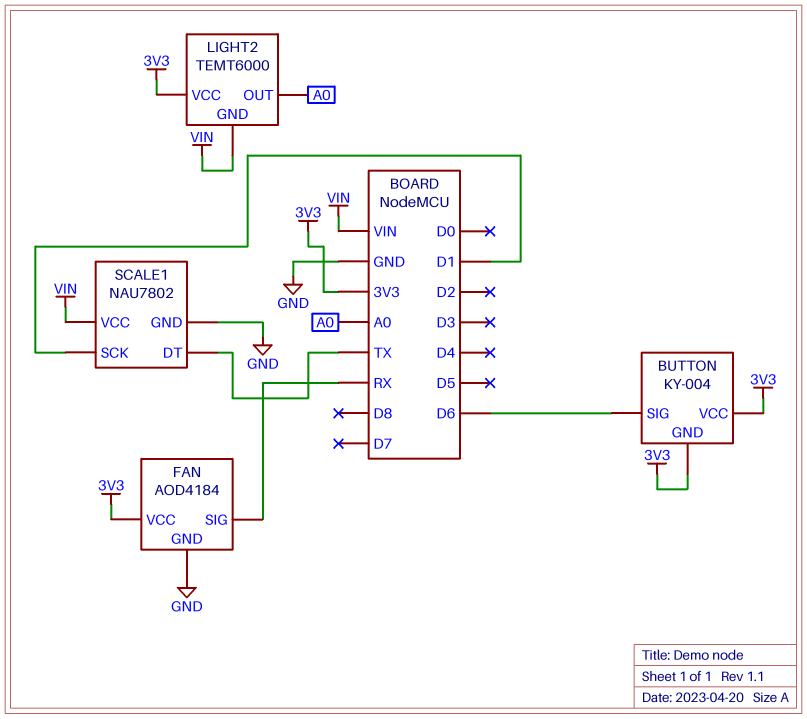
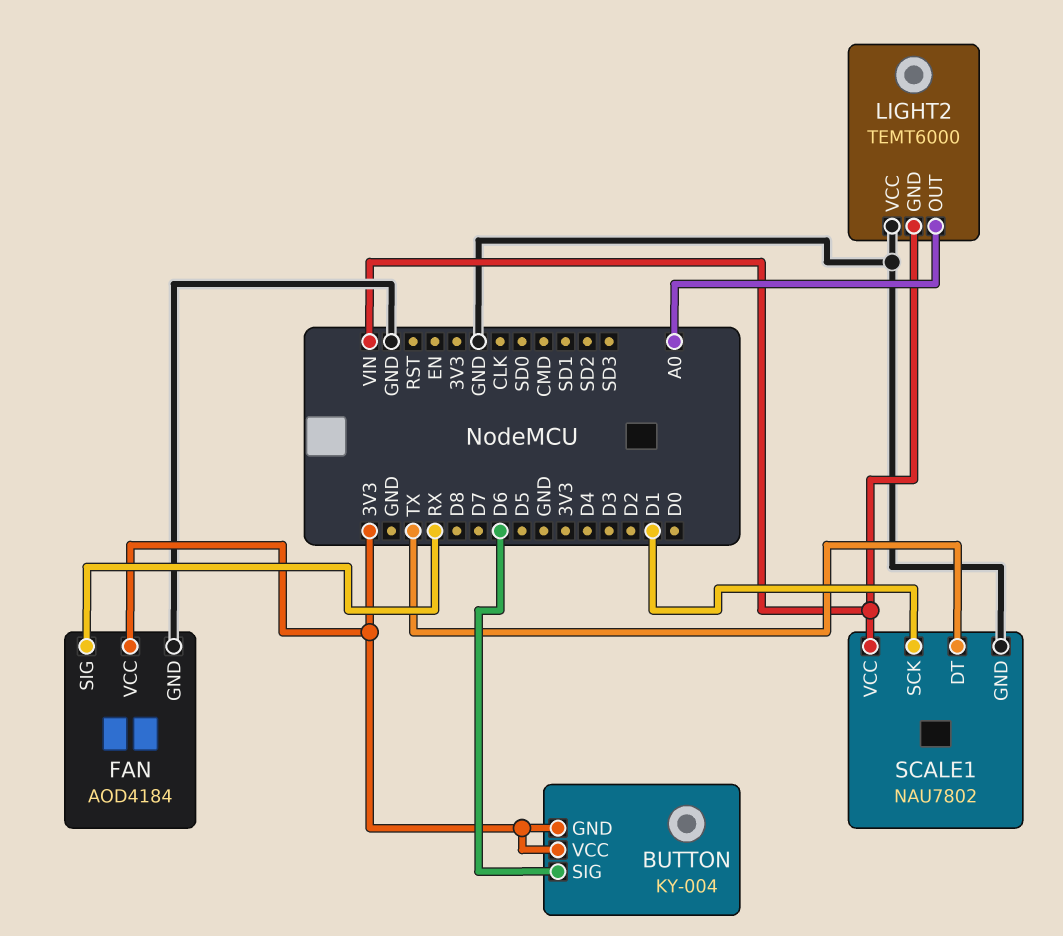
LIGHT2 pin VCC: 3V3 -> GND

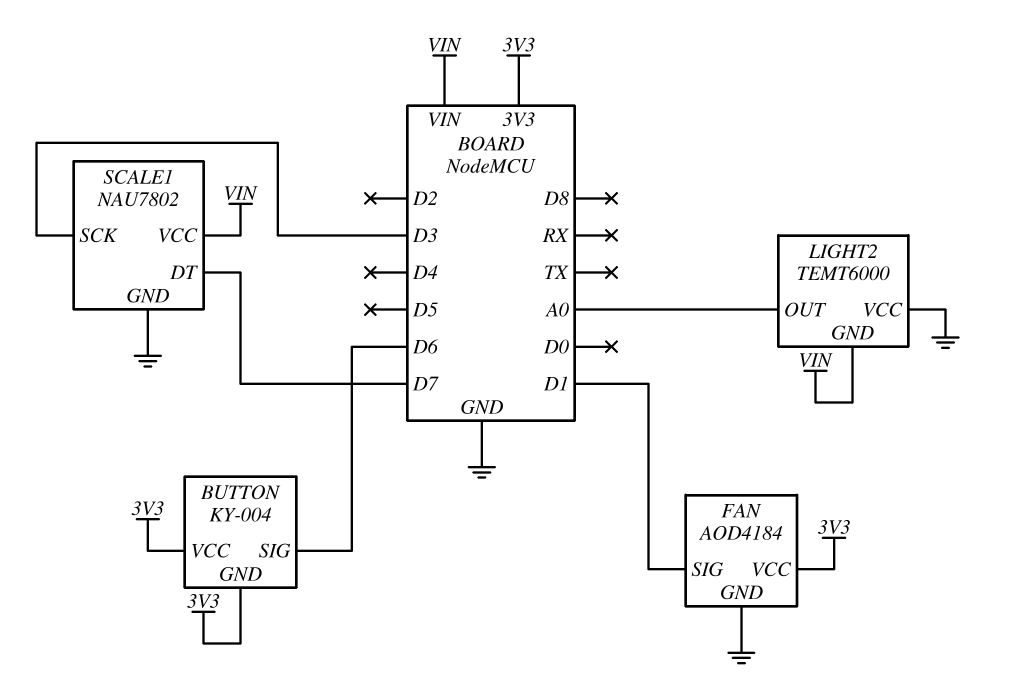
FAN pin SIG: RX -> D1
SCALE1 pin DT: TX -> D7
SCALE1 pin SCK: D1 -> D3

